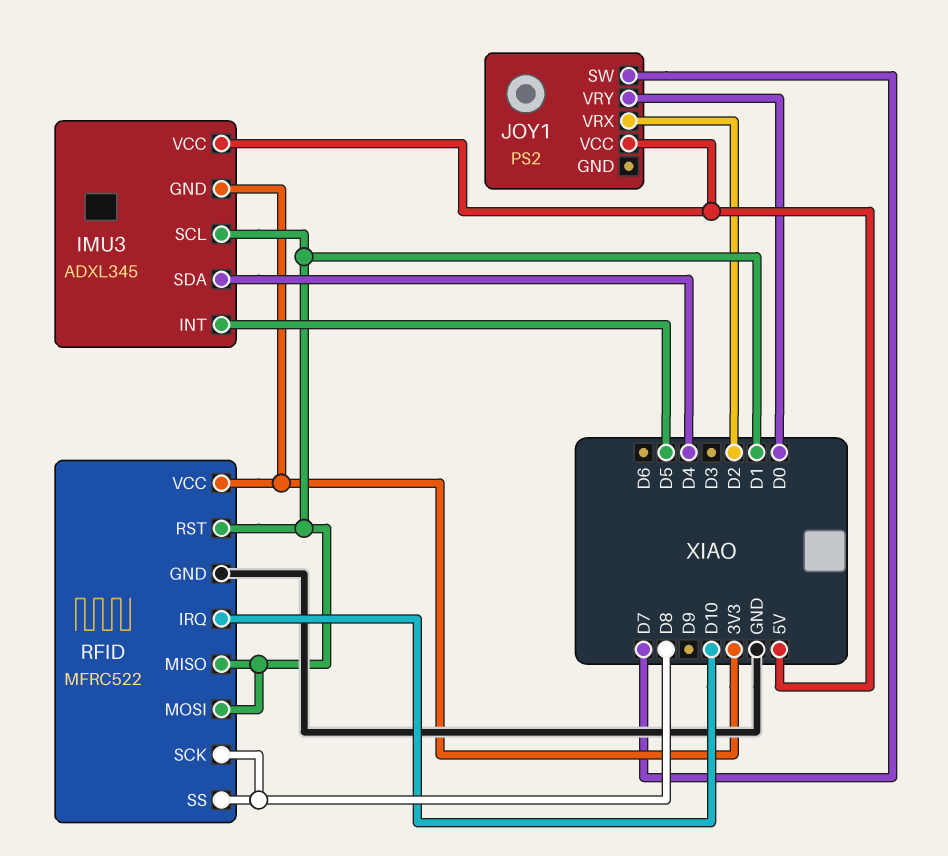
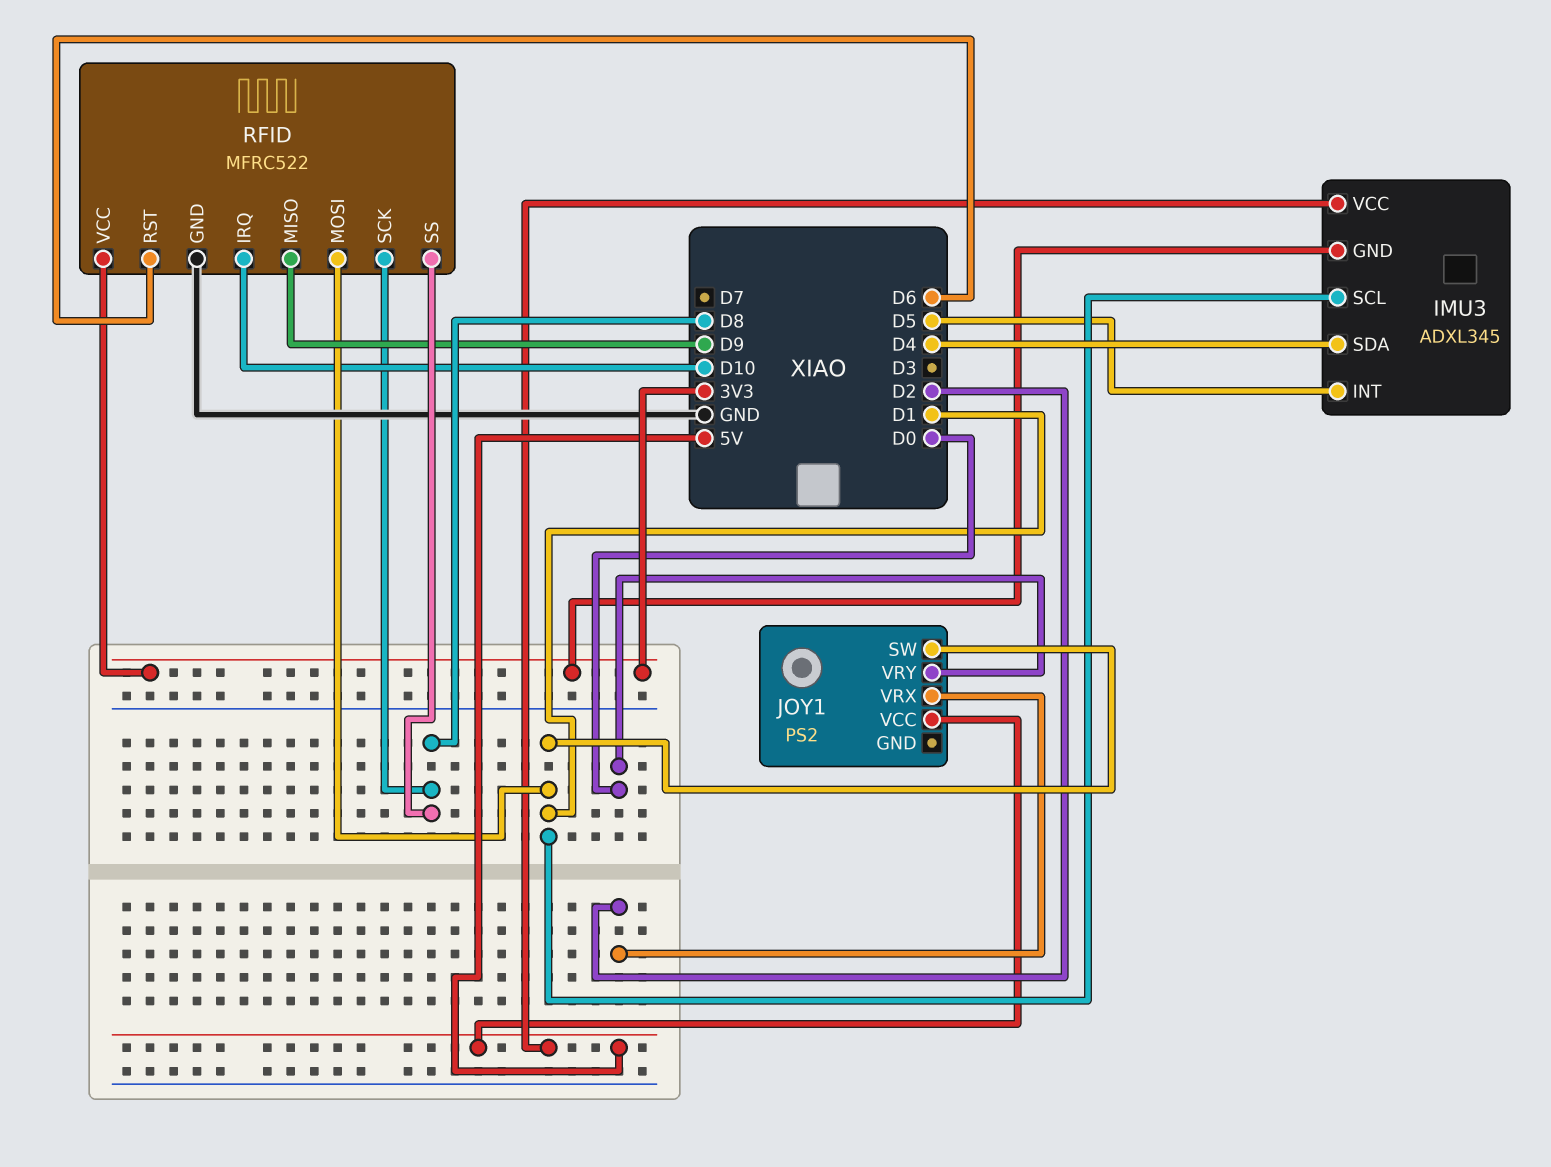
JOY1 pin SW: D7 -> D1
RFID pin MISO: D1 -> D9
RFID pin RST: D1 -> D6

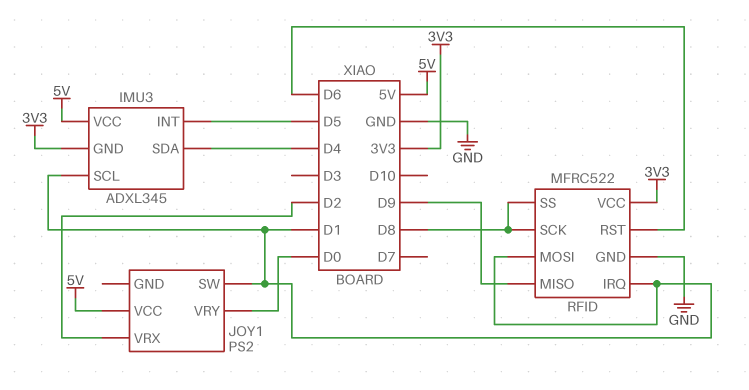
RFID pin IRQ: D10 -> D1

